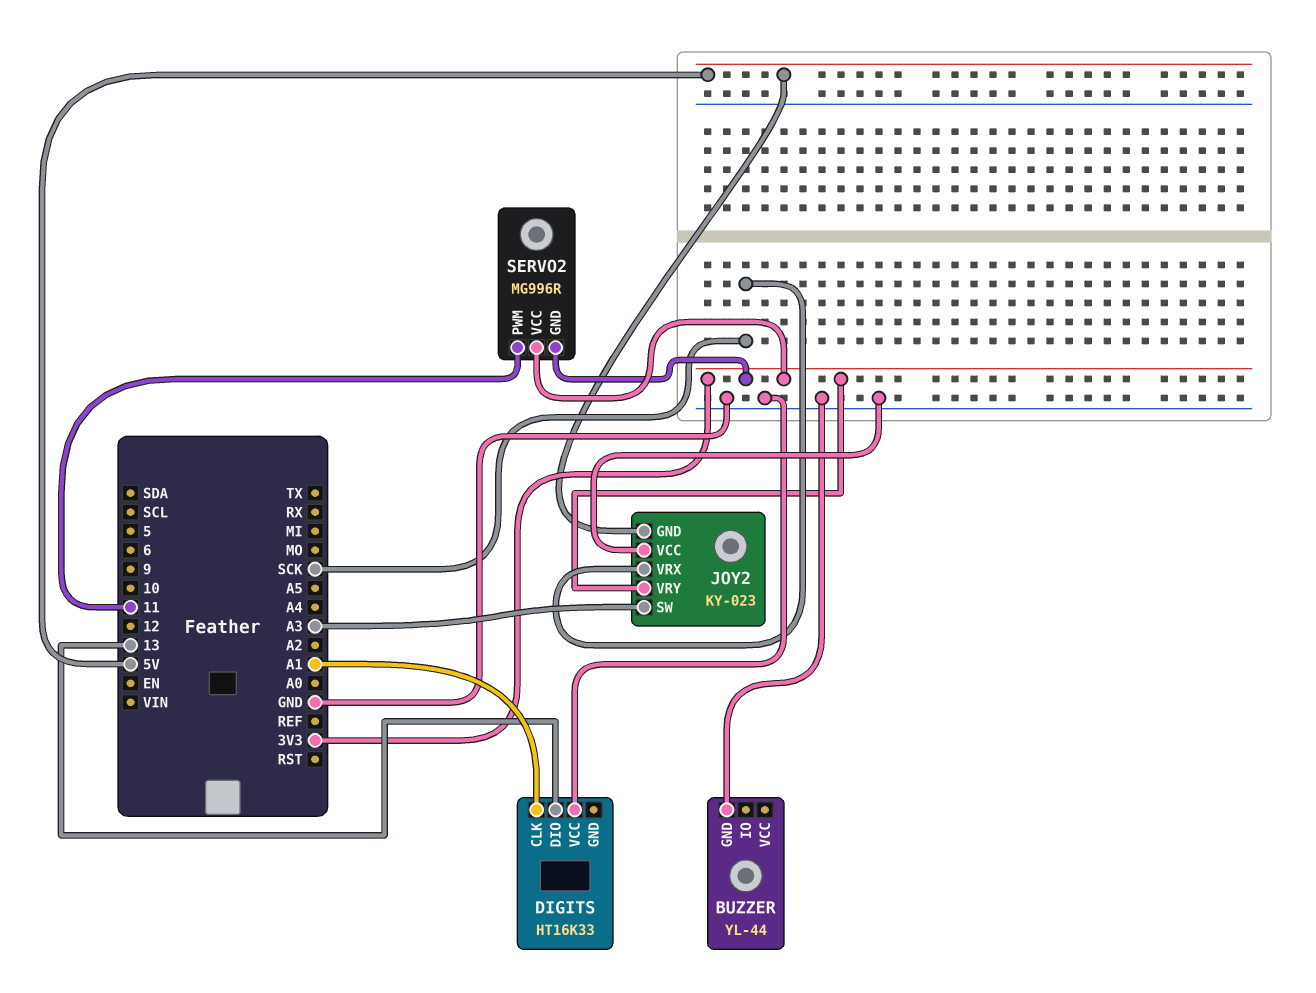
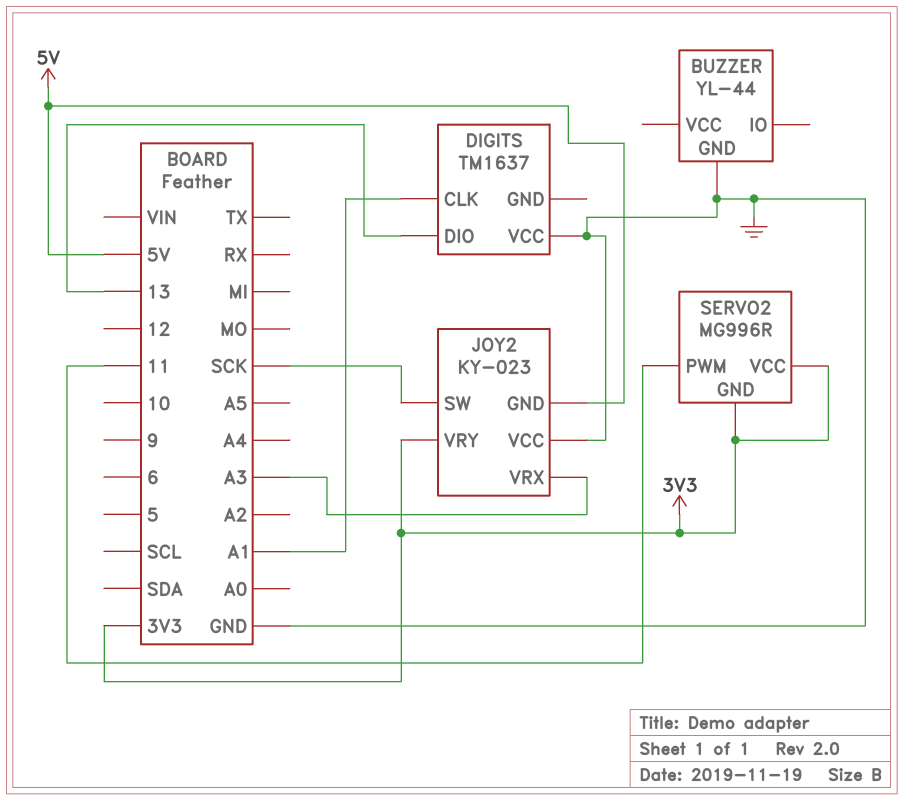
DIGITS: HT16K33 -> TM1637
JOY2 pin SW: A3 -> SCK
JOY2 pin VRX: SCK -> A3

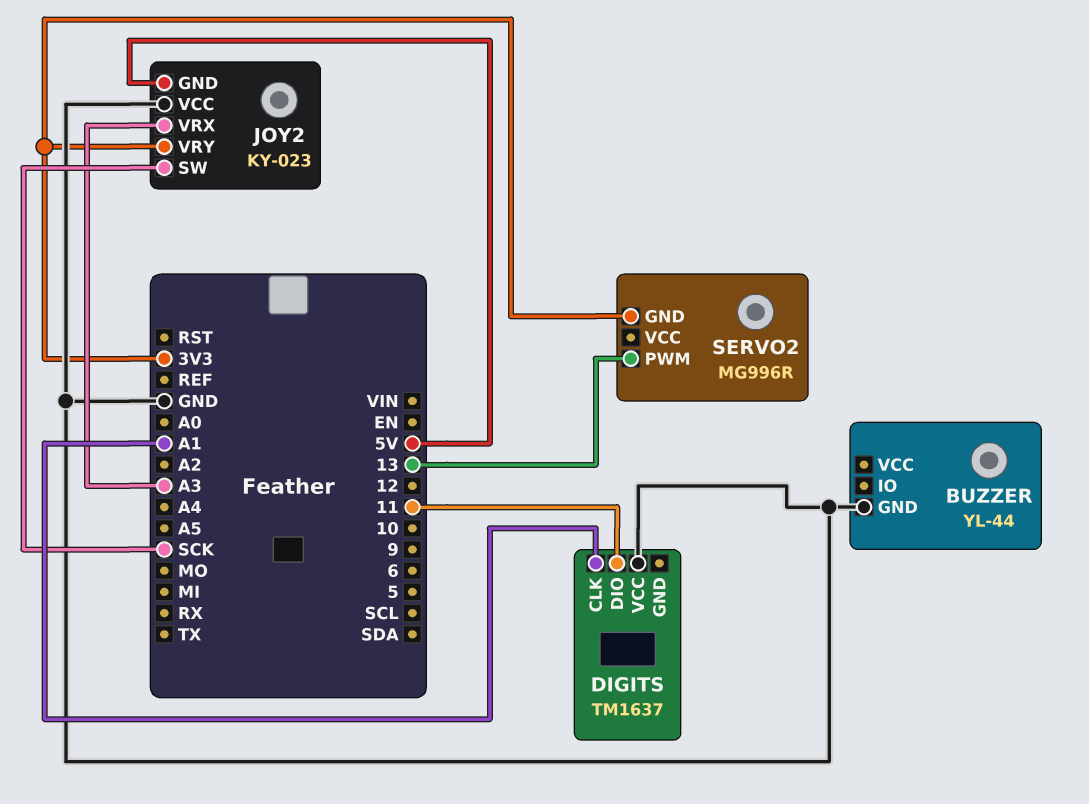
DIGITS pin DIO: 13 -> 11
SERVO2 pin PWM: 11 -> 13
SERVO2 pin VCC: 3V3 -> none

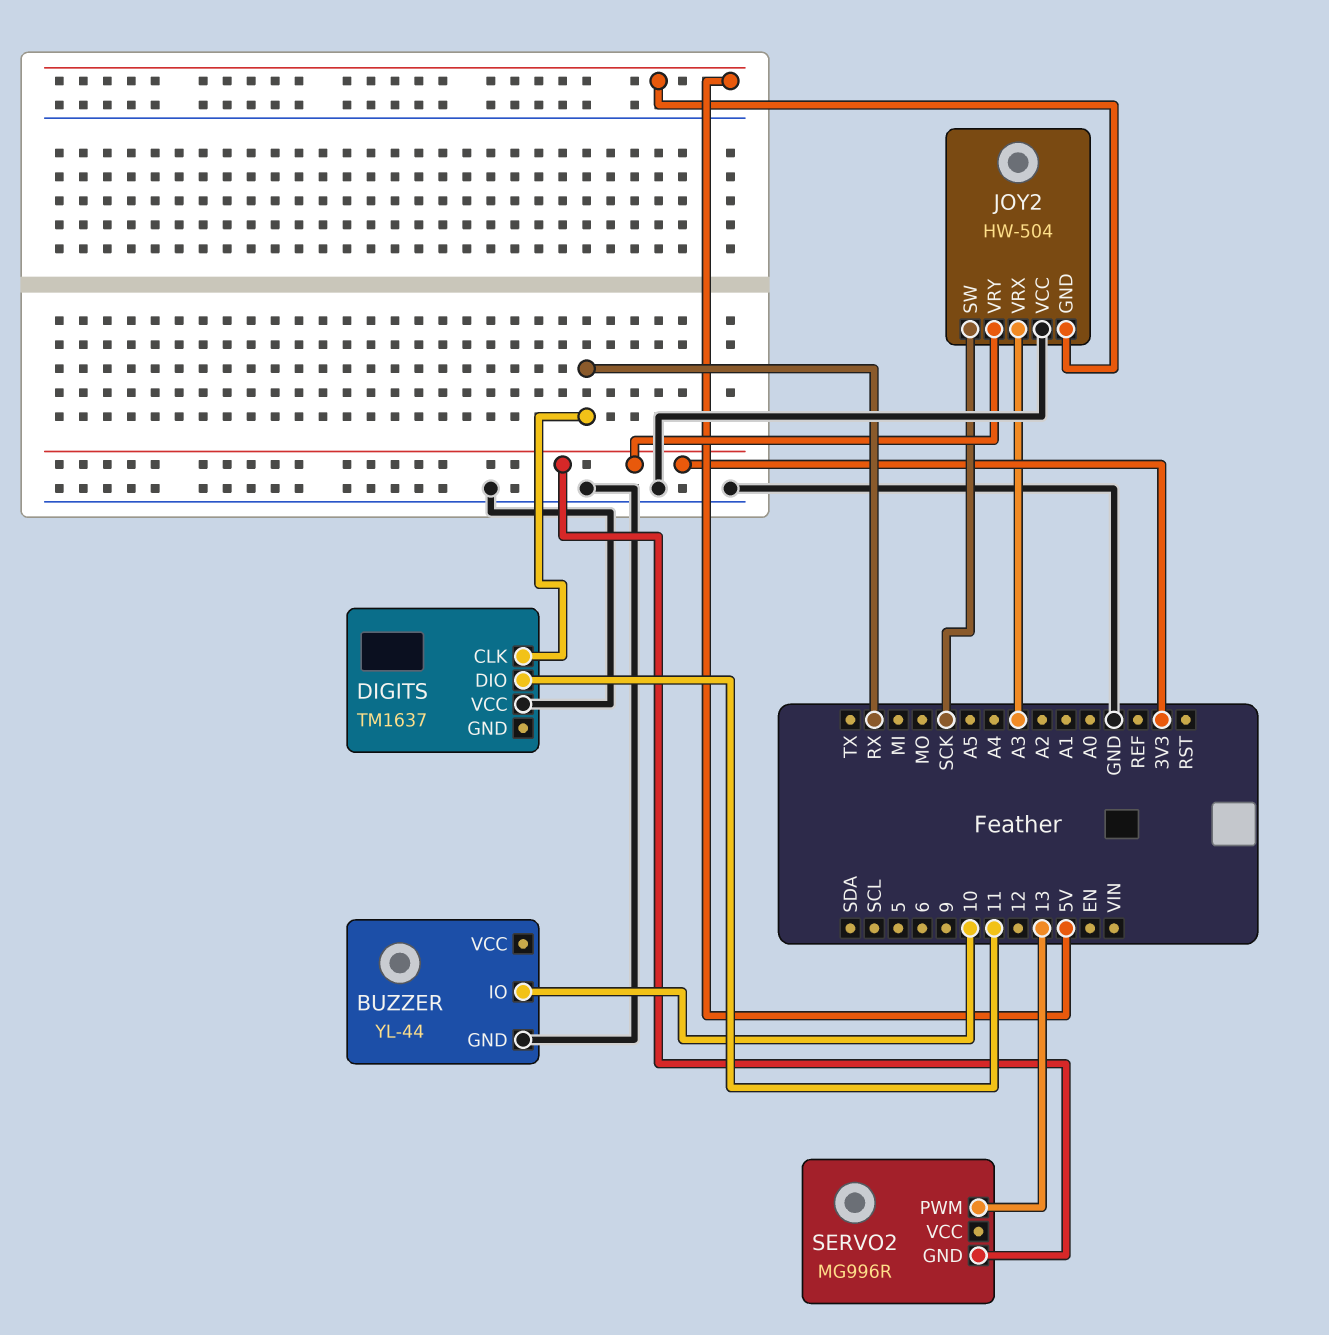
BUZZER pin IO: none -> 10
DIGITS pin CLK: A1 -> RX
JOY2: KY-023 -> HW-504

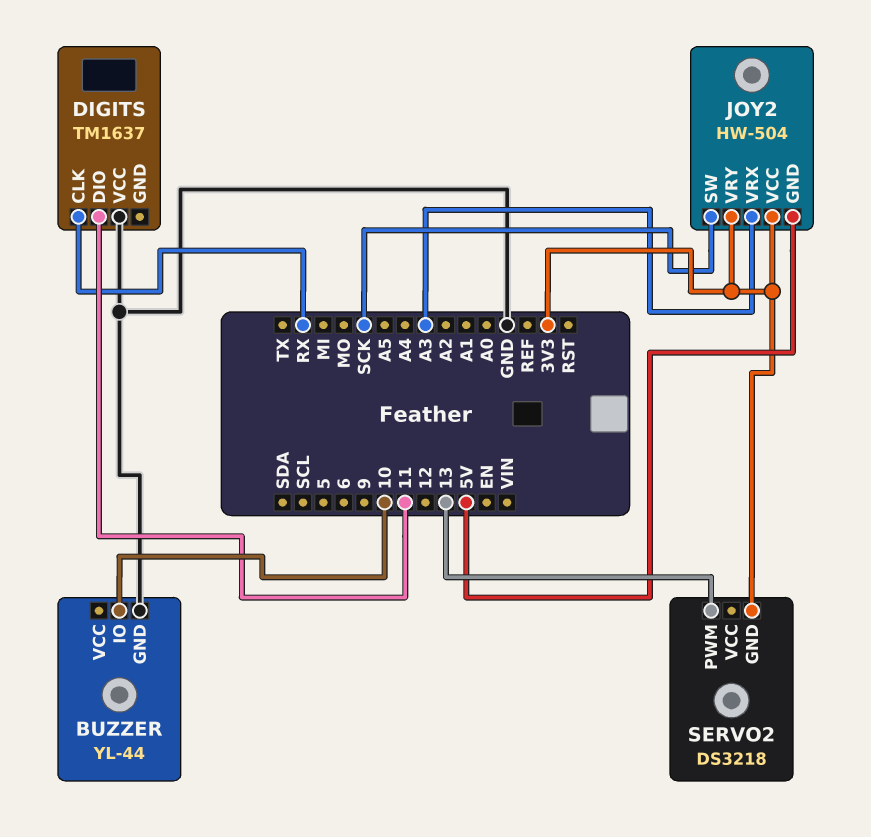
JOY2 pin VCC: GND -> 3V3
SERVO2: MG996R -> DS3218

